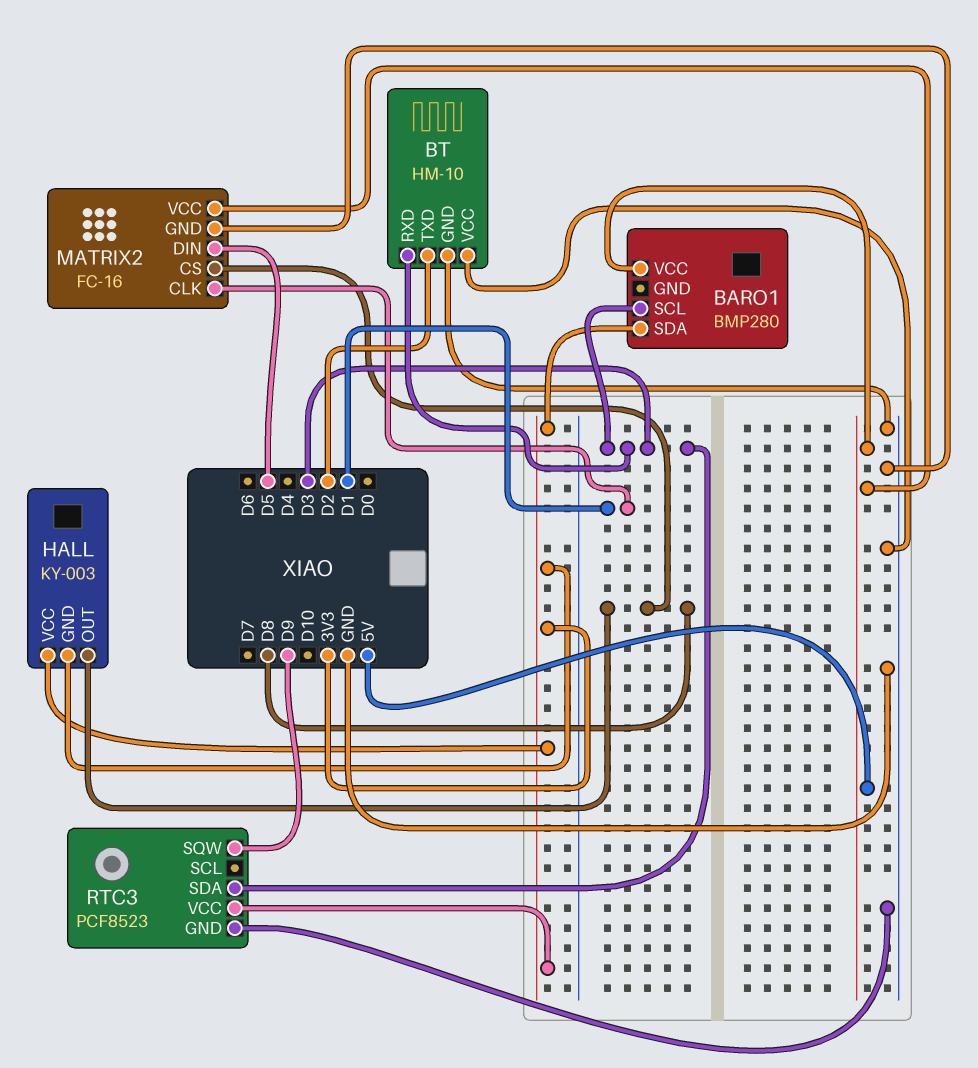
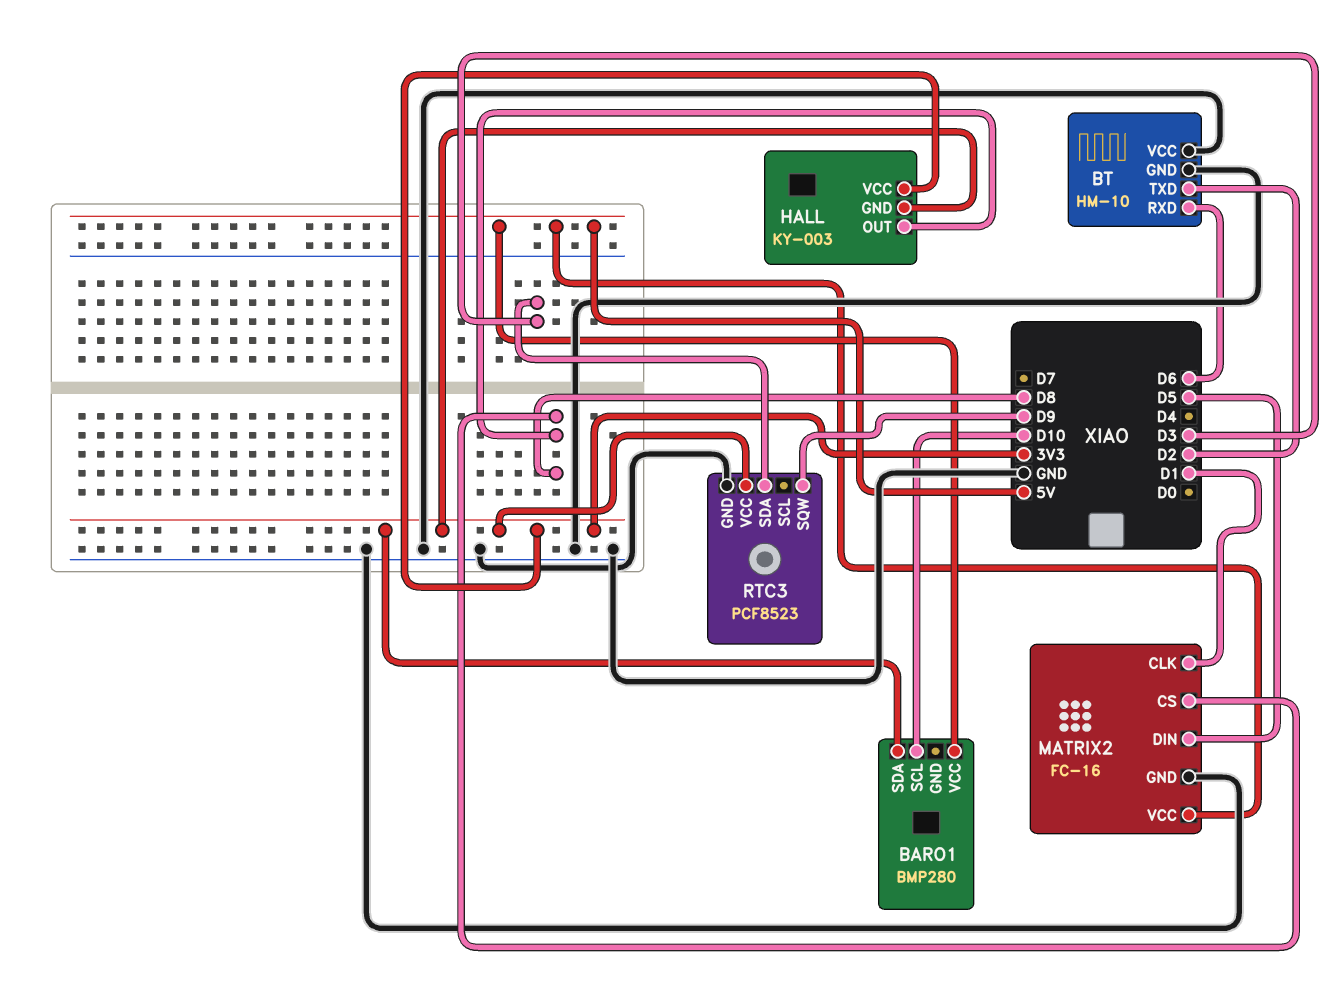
BARO1 pin SCL: D3 -> D10
BT pin RXD: D3 -> D6

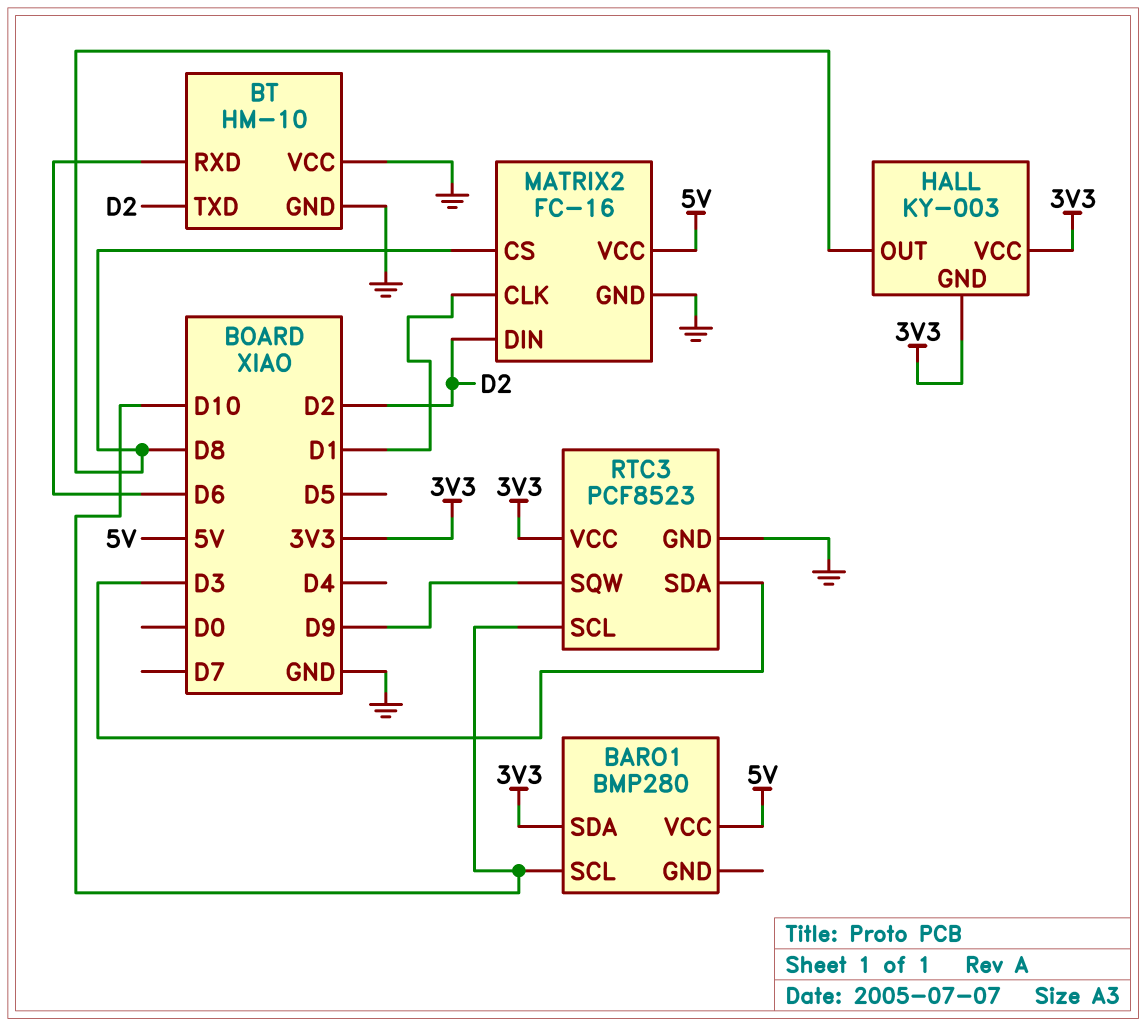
MATRIX2 pin DIN: D5 -> D2
RTC3 pin SCL: none -> D10

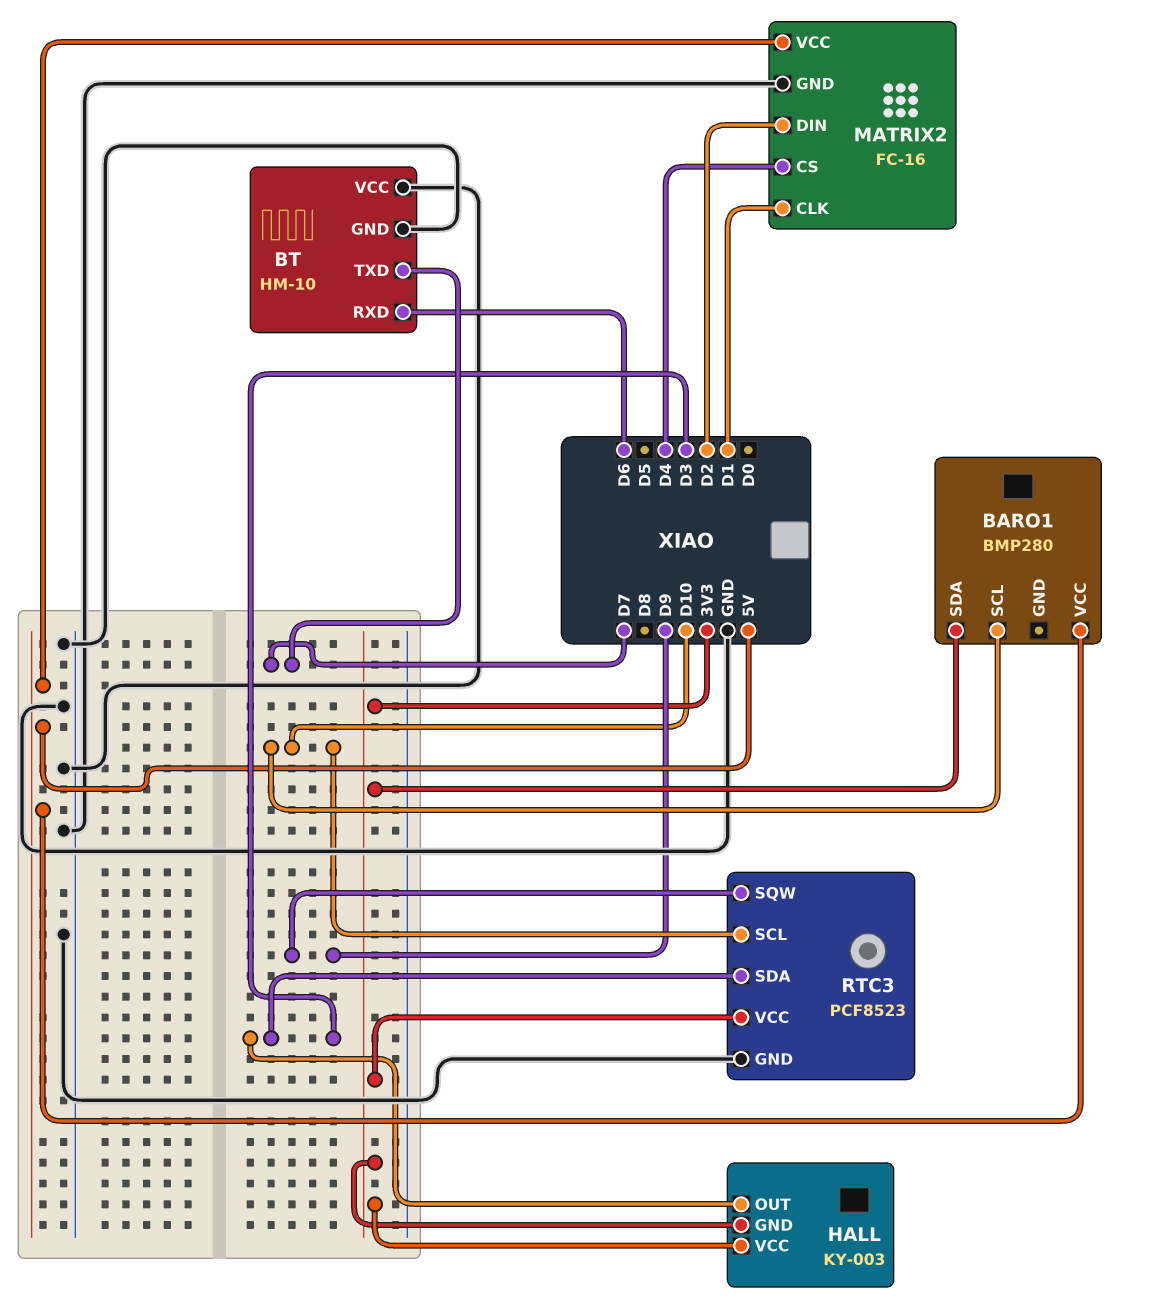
BT pin TXD: D2 -> D7
HALL pin OUT: D8 -> D3
MATRIX2 pin CS: D8 -> D4

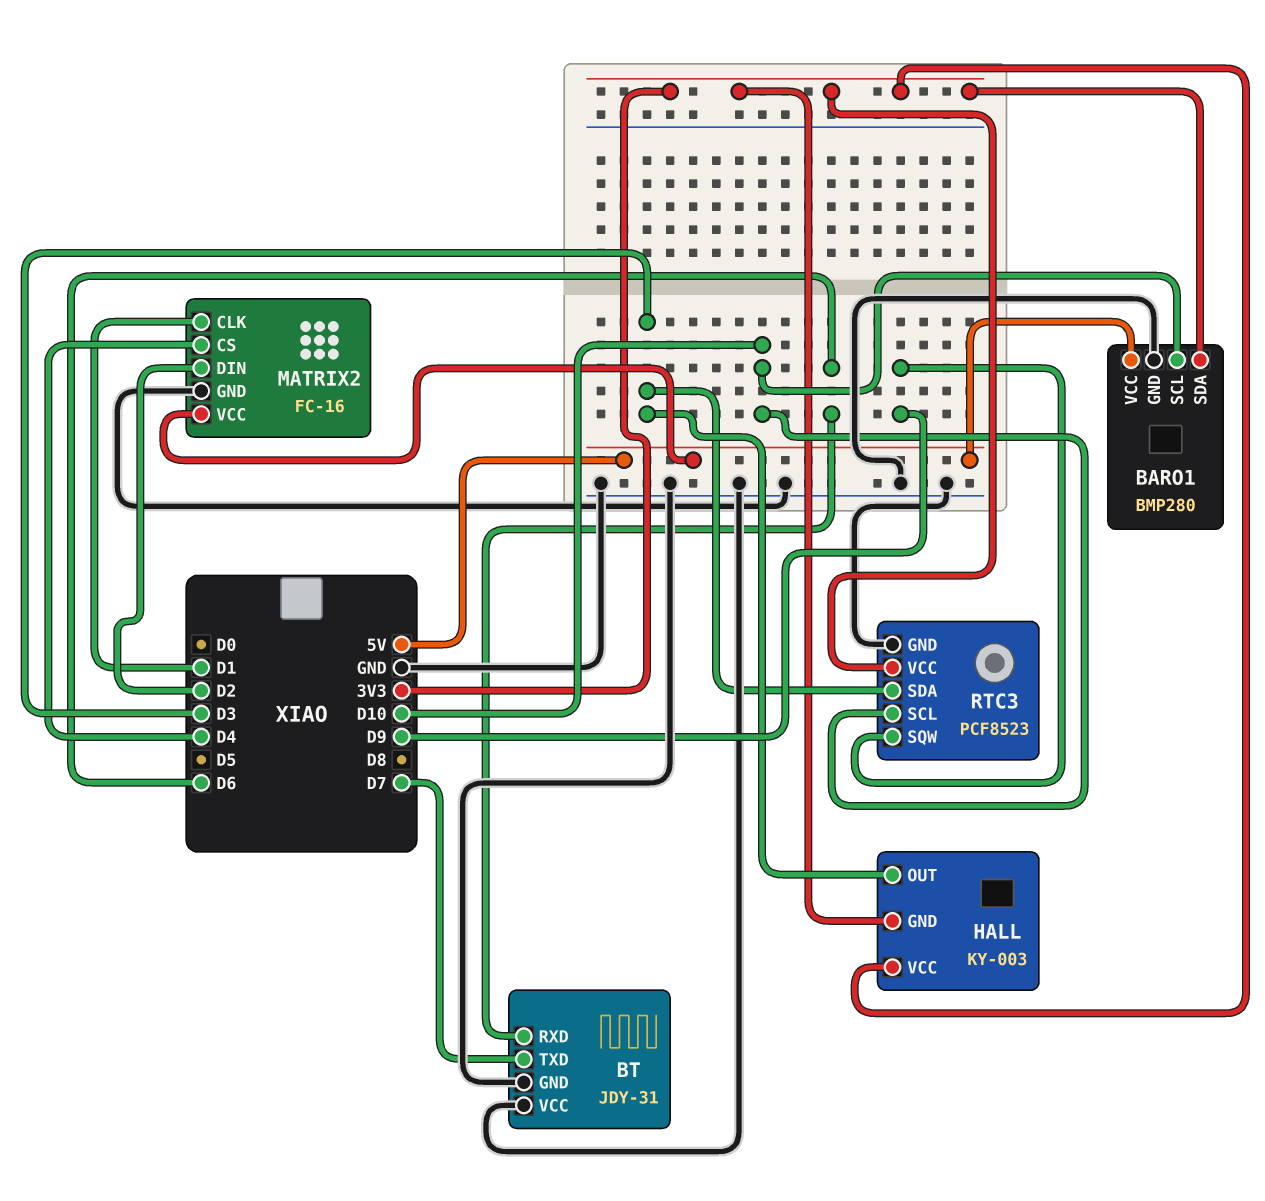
BARO1 pin GND: none -> GND
BT: HM-10 -> JDY-31

